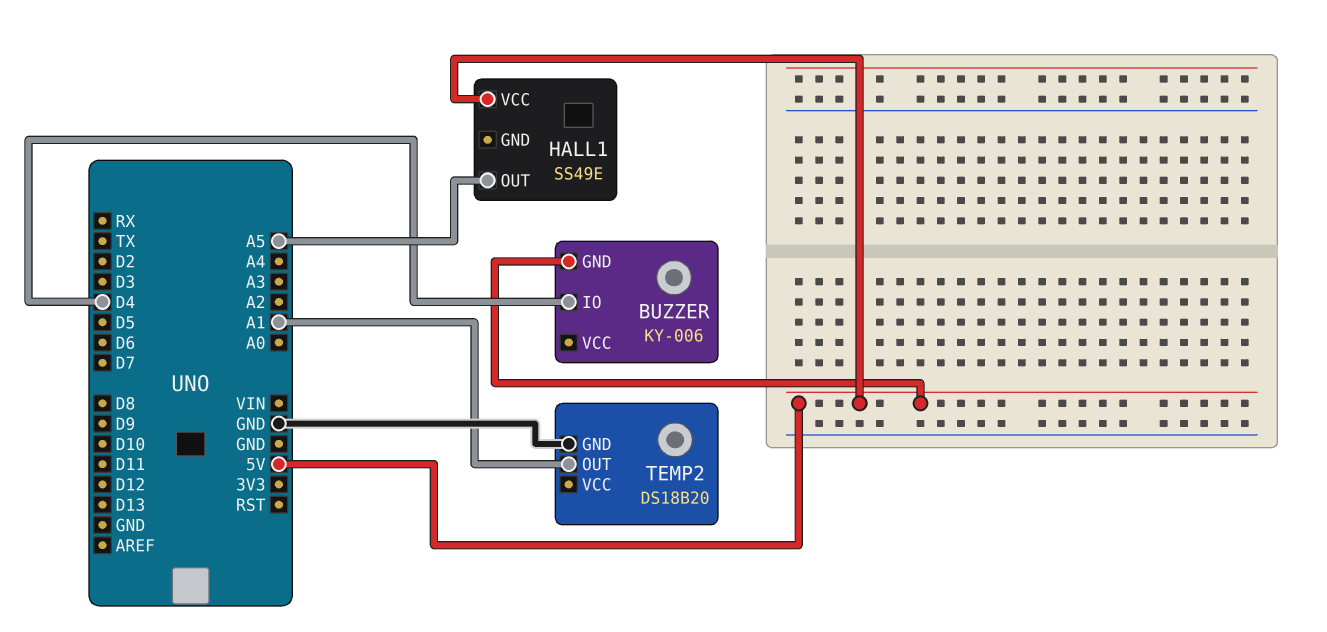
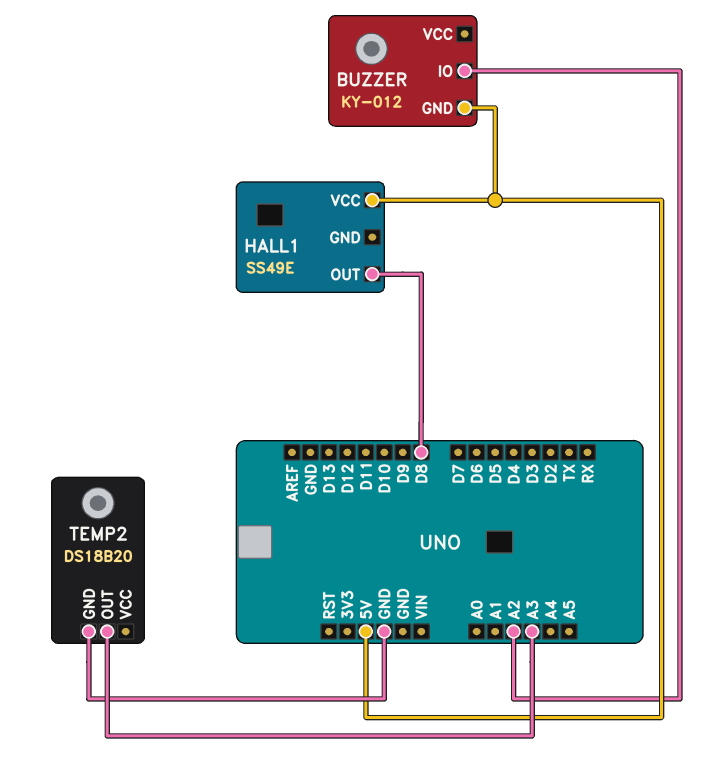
BUZZER: KY-006 -> KY-012
BUZZER pin IO: D4 -> A2
HALL1 pin OUT: A5 -> D8
TEMP2 pin OUT: A1 -> A3

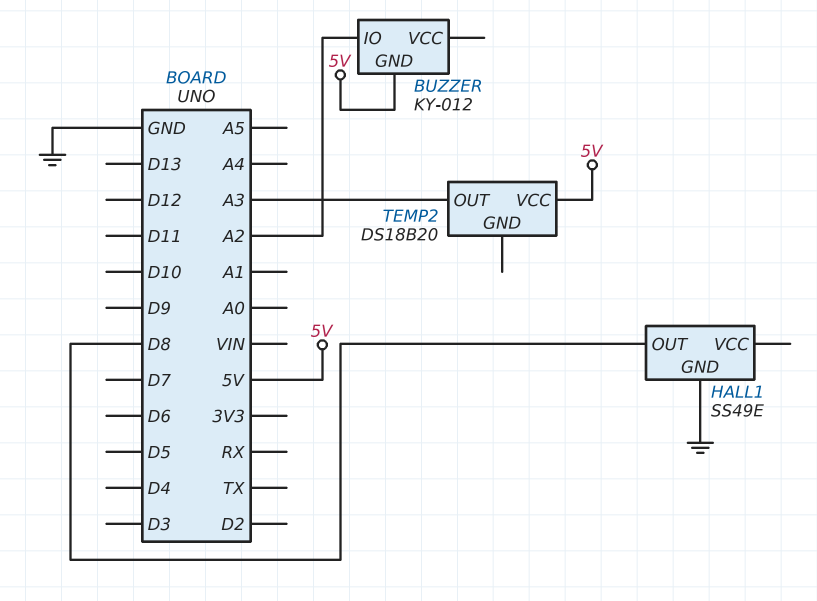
HALL1 pin GND: none -> GND
HALL1 pin VCC: 5V -> none
TEMP2 pin GND: GND -> none
TEMP2 pin VCC: none -> 5V

